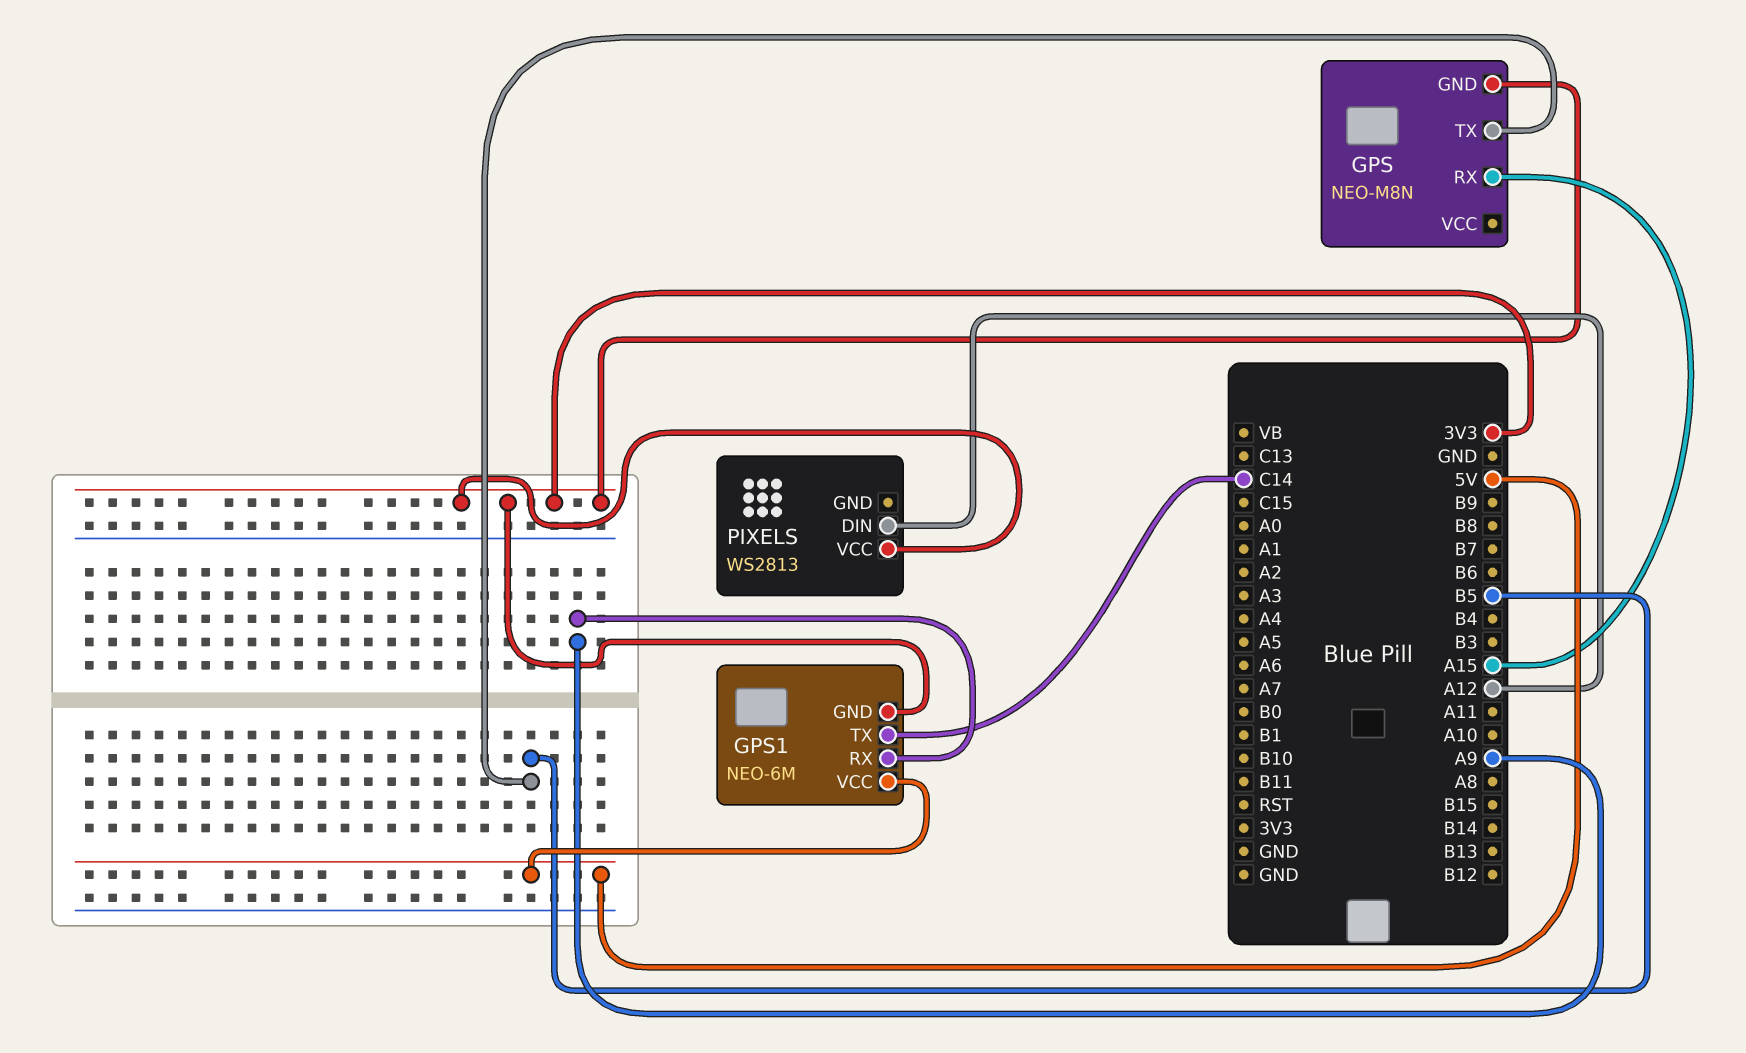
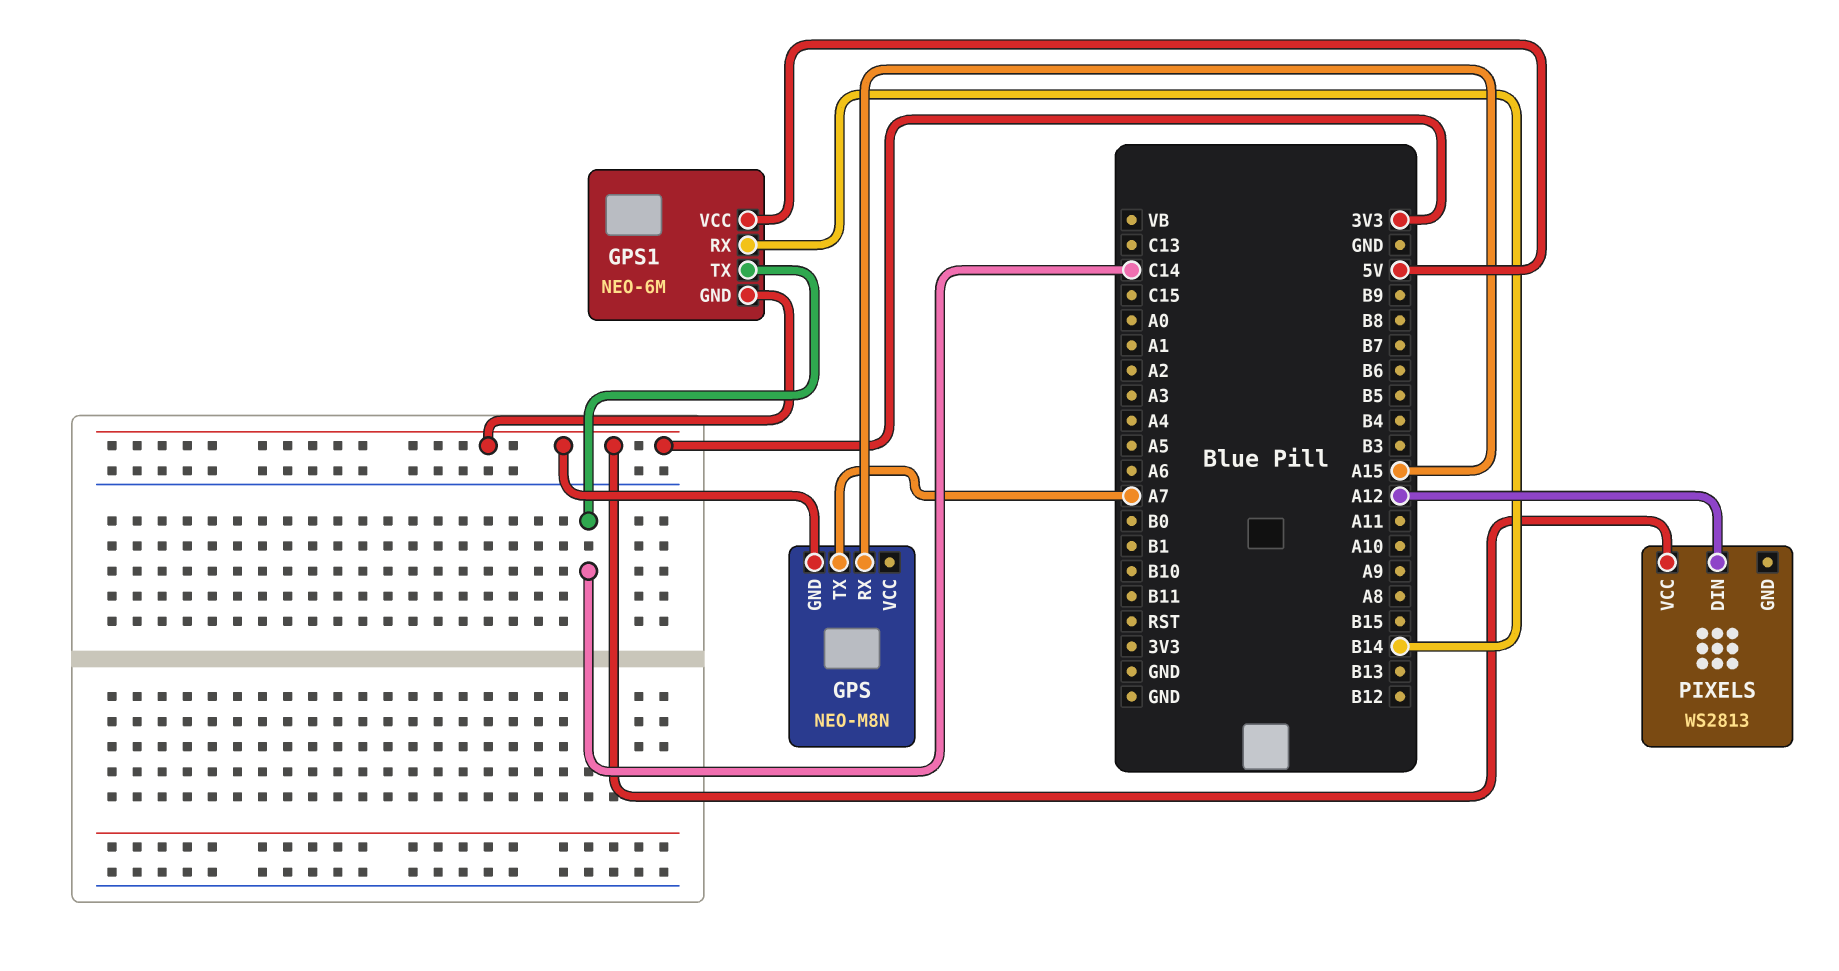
GPS pin TX: B5 -> A7
GPS1 pin RX: A9 -> B14

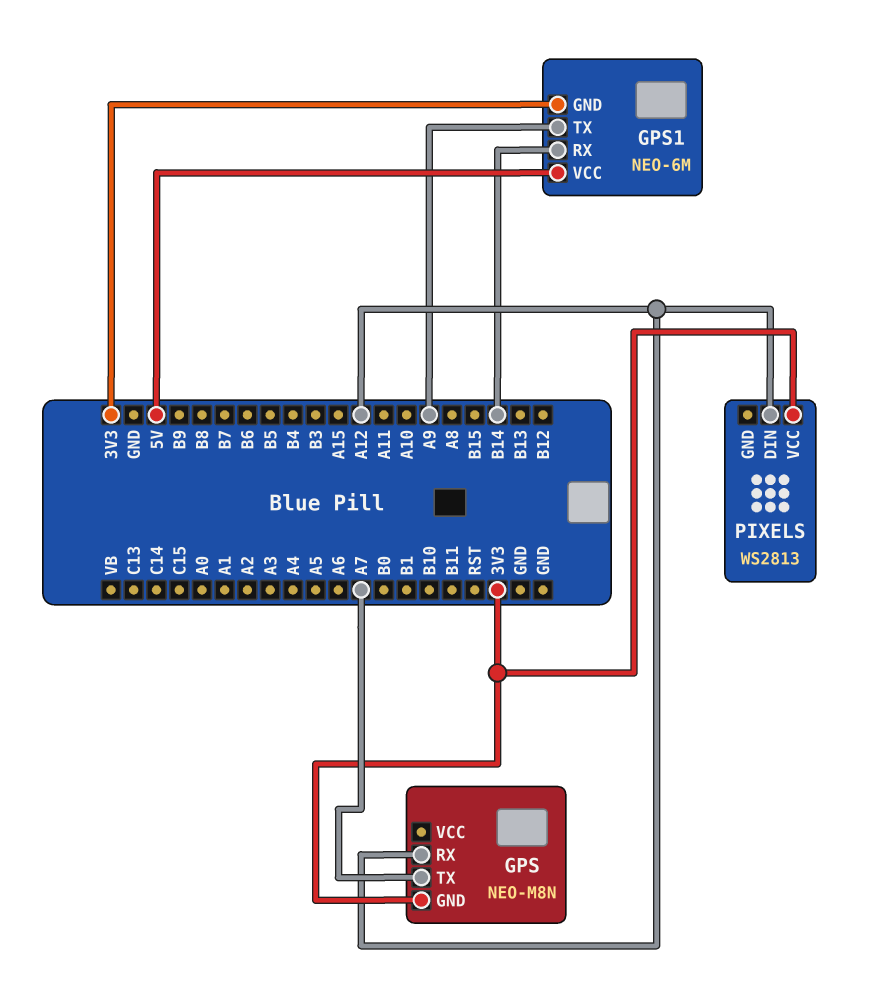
GPS pin RX: A15 -> A12
GPS1 pin TX: C14 -> A9

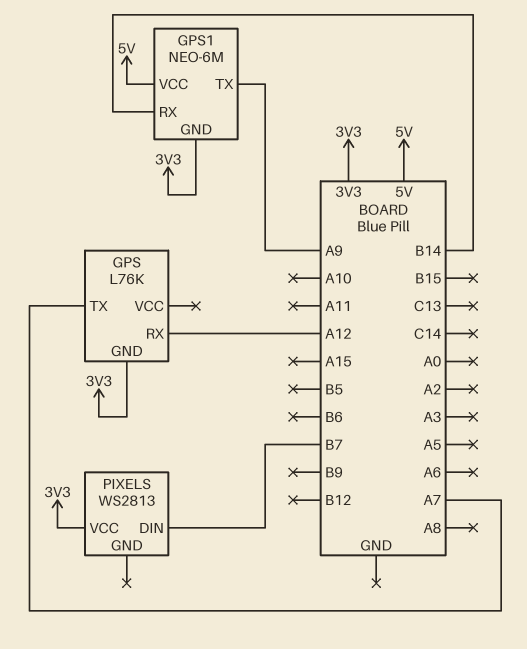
GPS: NEO-M8N -> L76K
PIXELS pin DIN: A12 -> B7

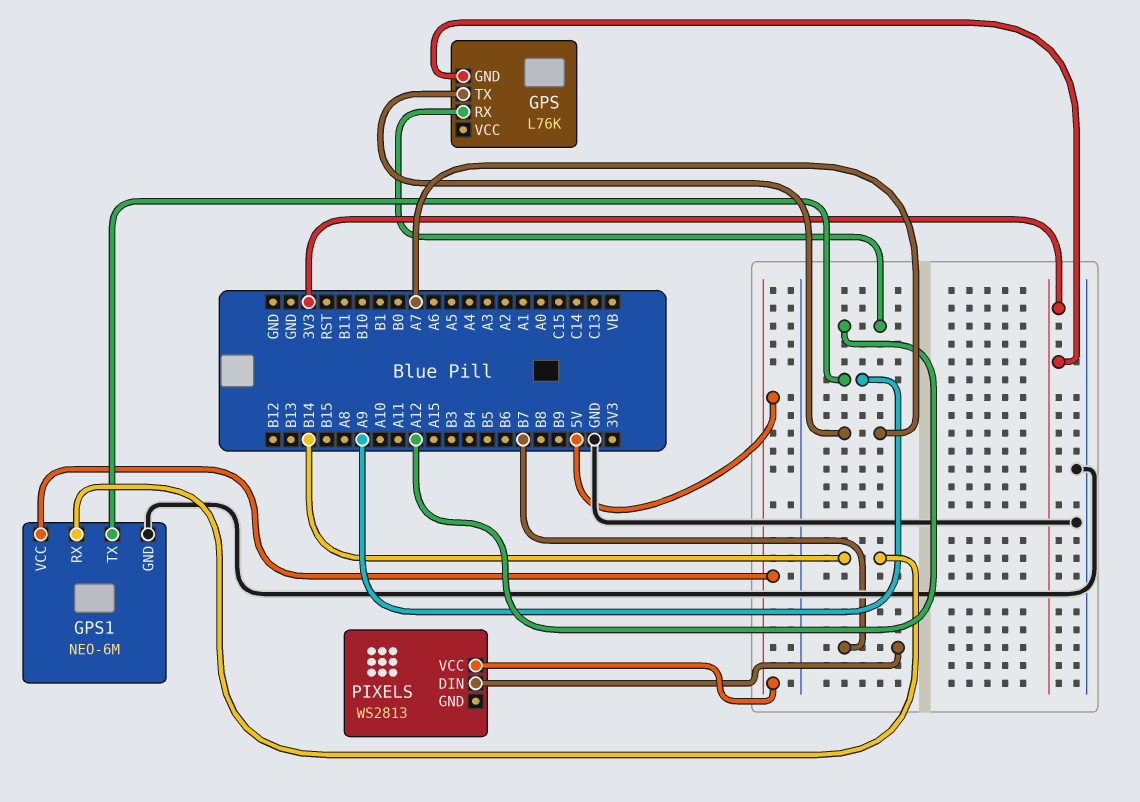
GPS1 pin GND: 3V3 -> GND
PIXELS pin VCC: 3V3 -> 5V

